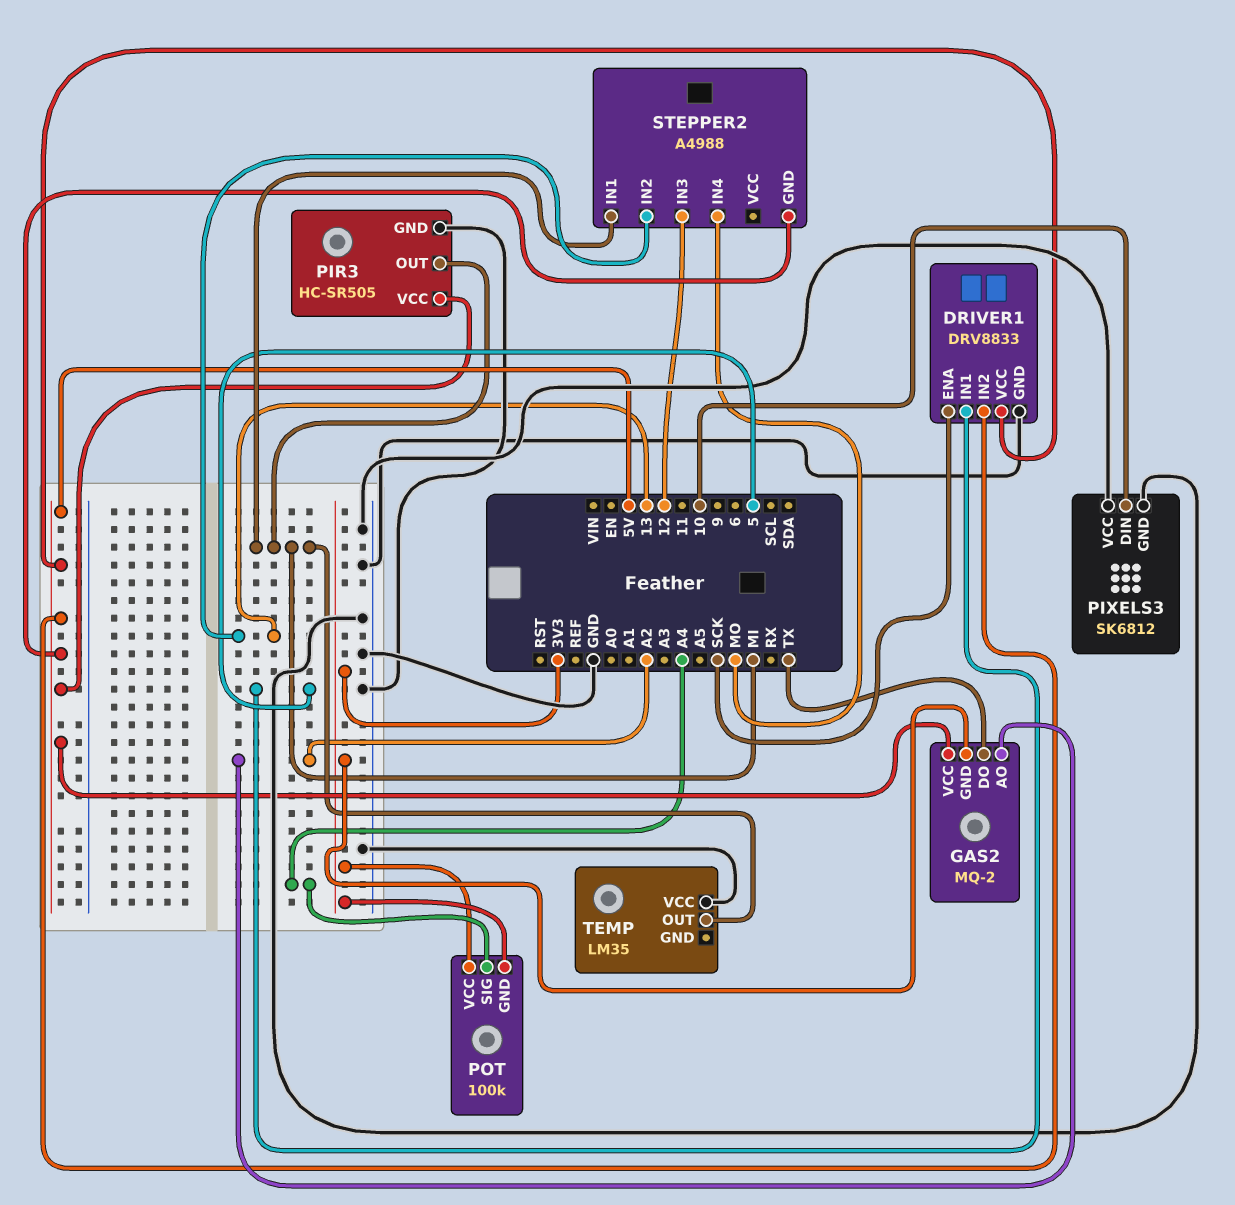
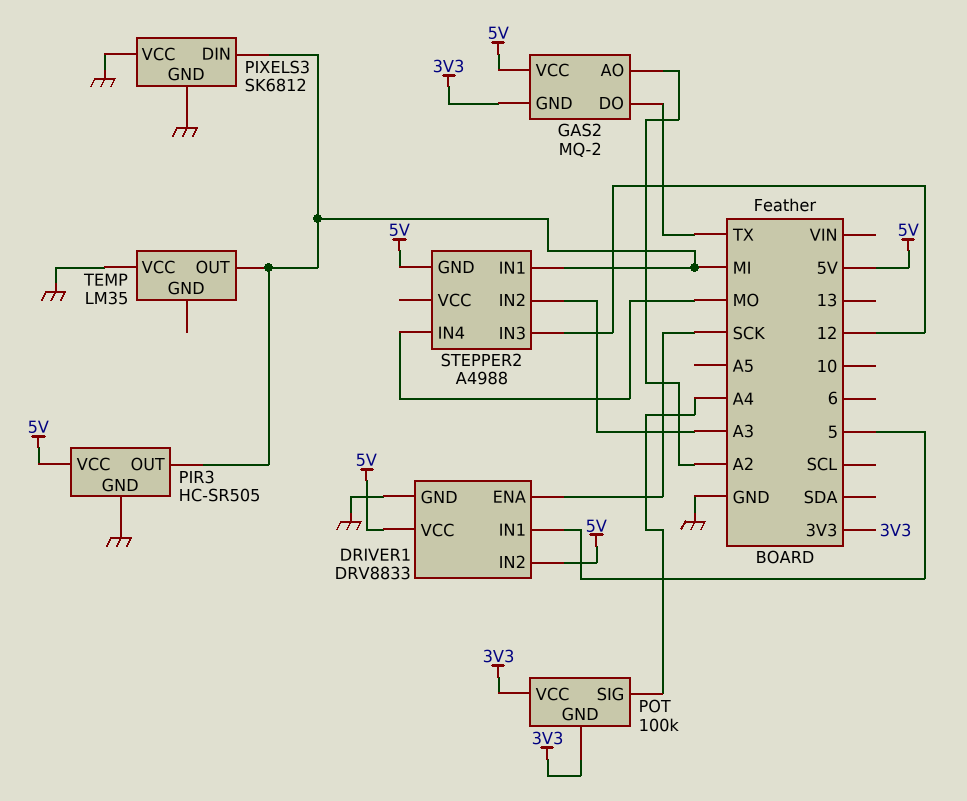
PIXELS3 pin DIN: 10 -> MI
STEPPER2 pin IN2: 13 -> A3

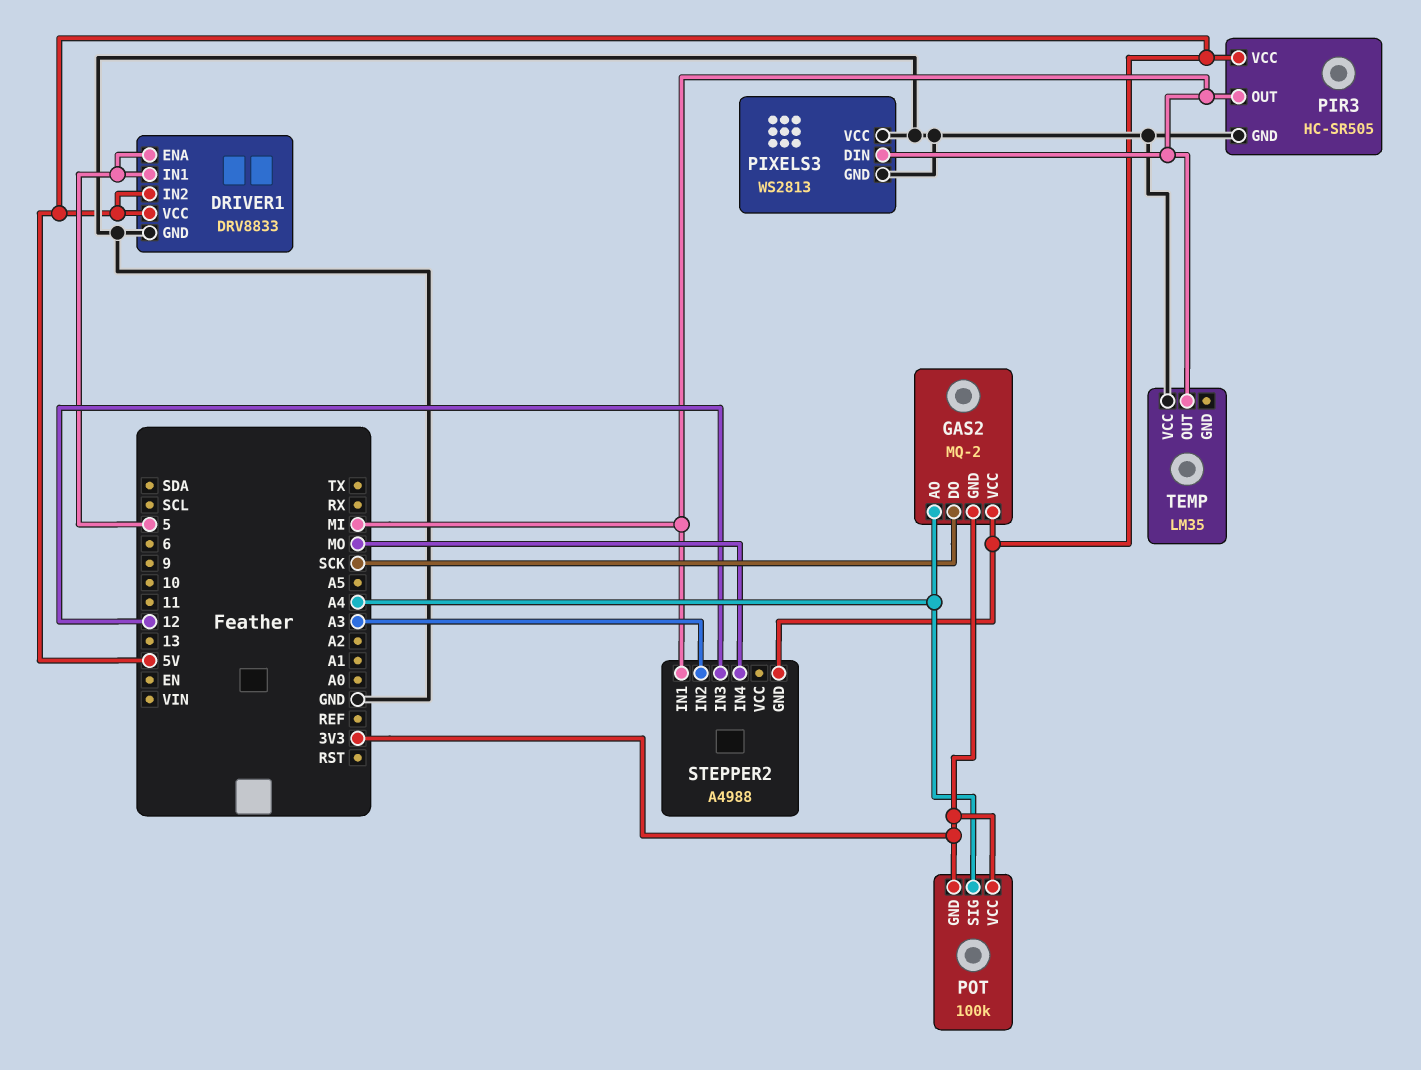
DRIVER1 pin ENA: SCK -> 5
GAS2 pin AO: A2 -> A4
GAS2 pin DO: TX -> SCK
PIXELS3: SK6812 -> WS2813

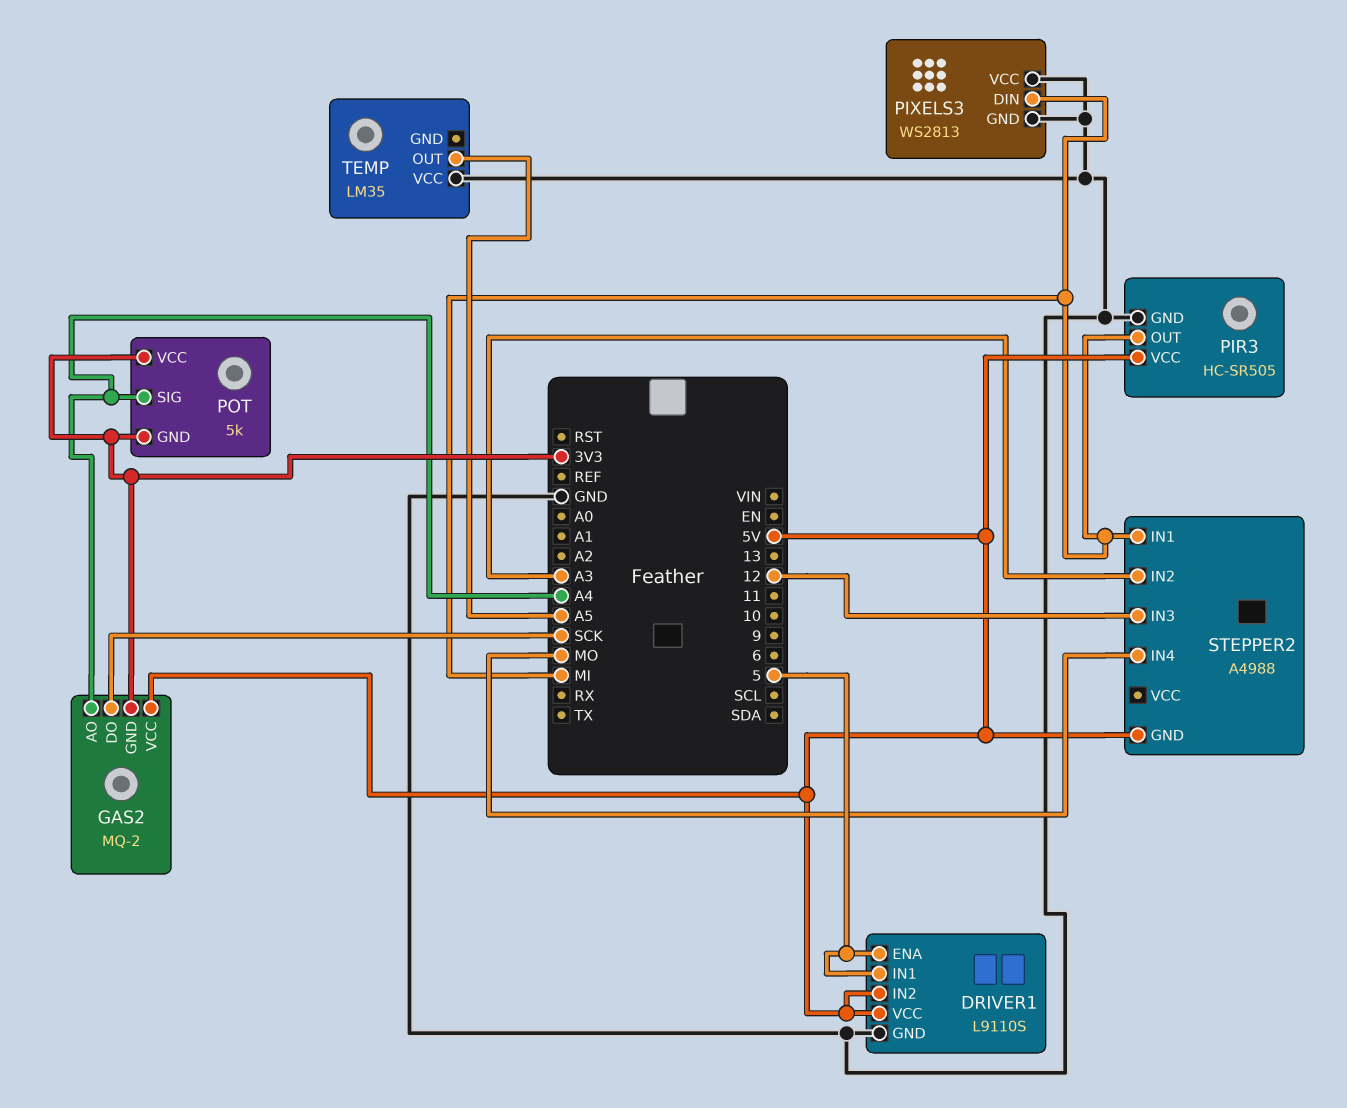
DRIVER1: DRV8833 -> L9110S
POT: 100k -> 5k
TEMP pin OUT: MI -> A5

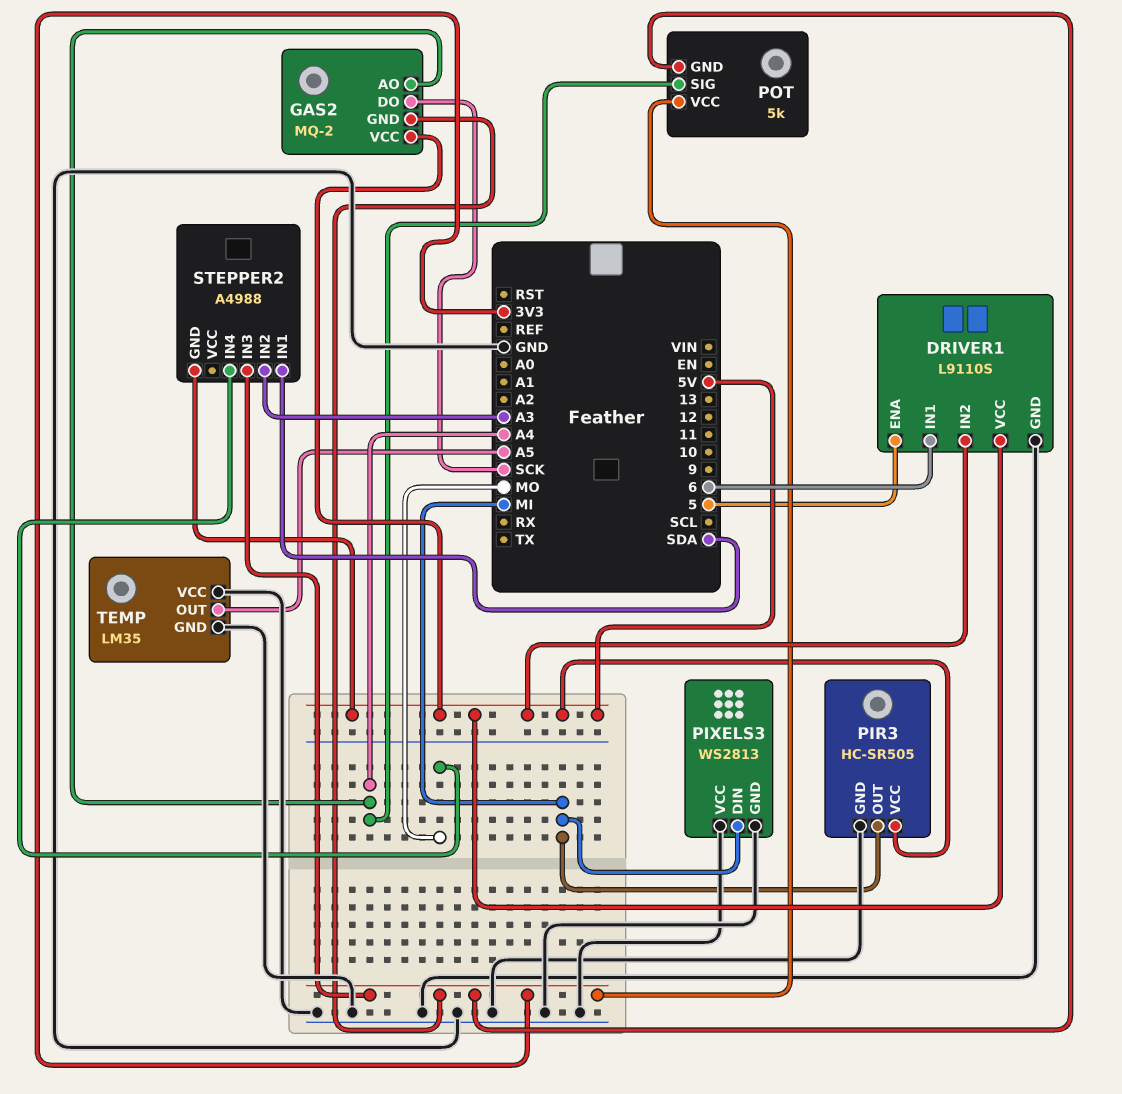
DRIVER1 pin IN1: 5 -> 6
STEPPER2 pin IN1: MI -> SDA
STEPPER2 pin IN3: 12 -> 3V3
TEMP pin GND: none -> GND

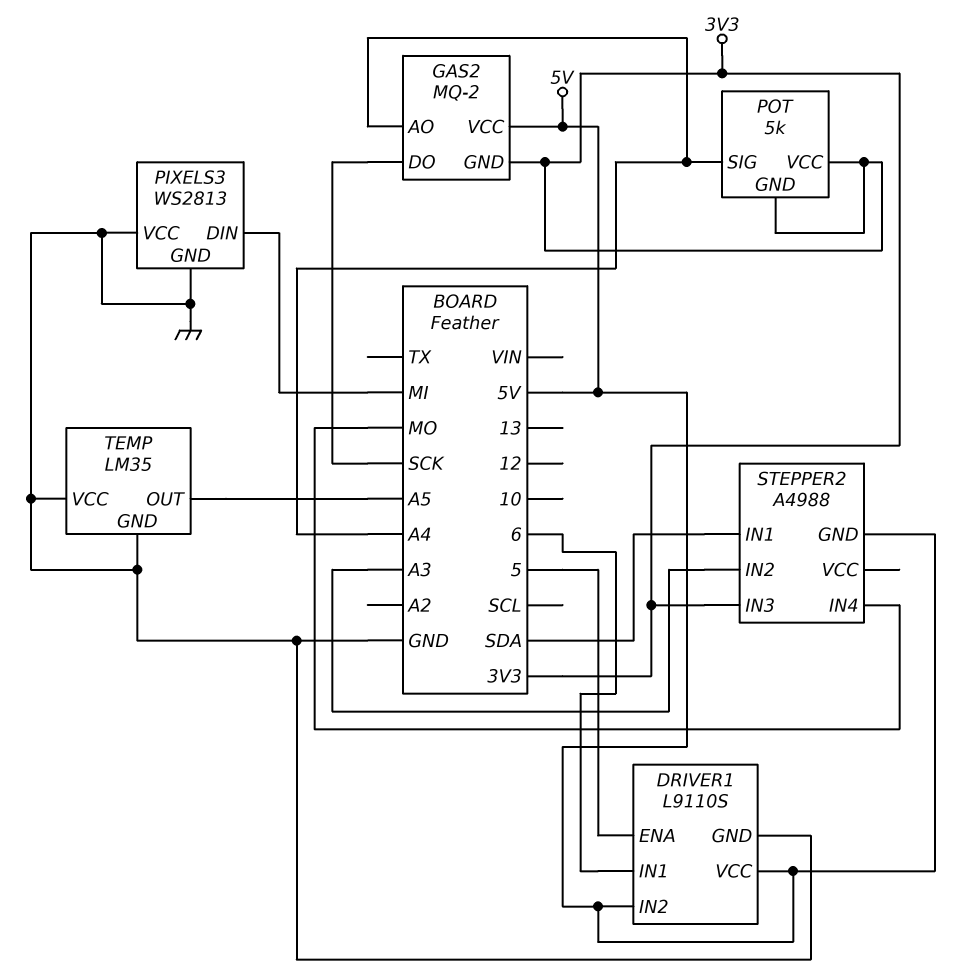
PIR3: HC-SR505 -> none
PIR3 pin GND: GND -> none
PIR3 pin OUT: MI -> none
PIR3 pin VCC: 5V -> none

